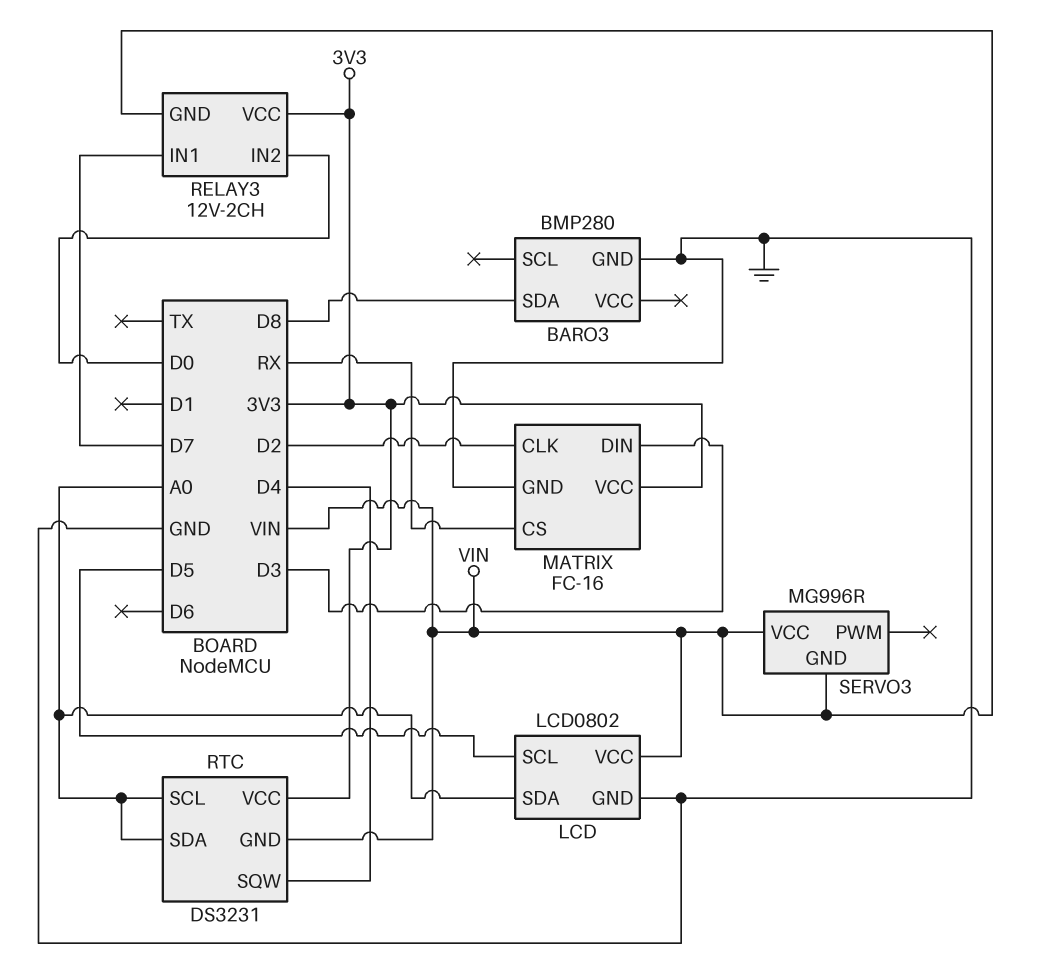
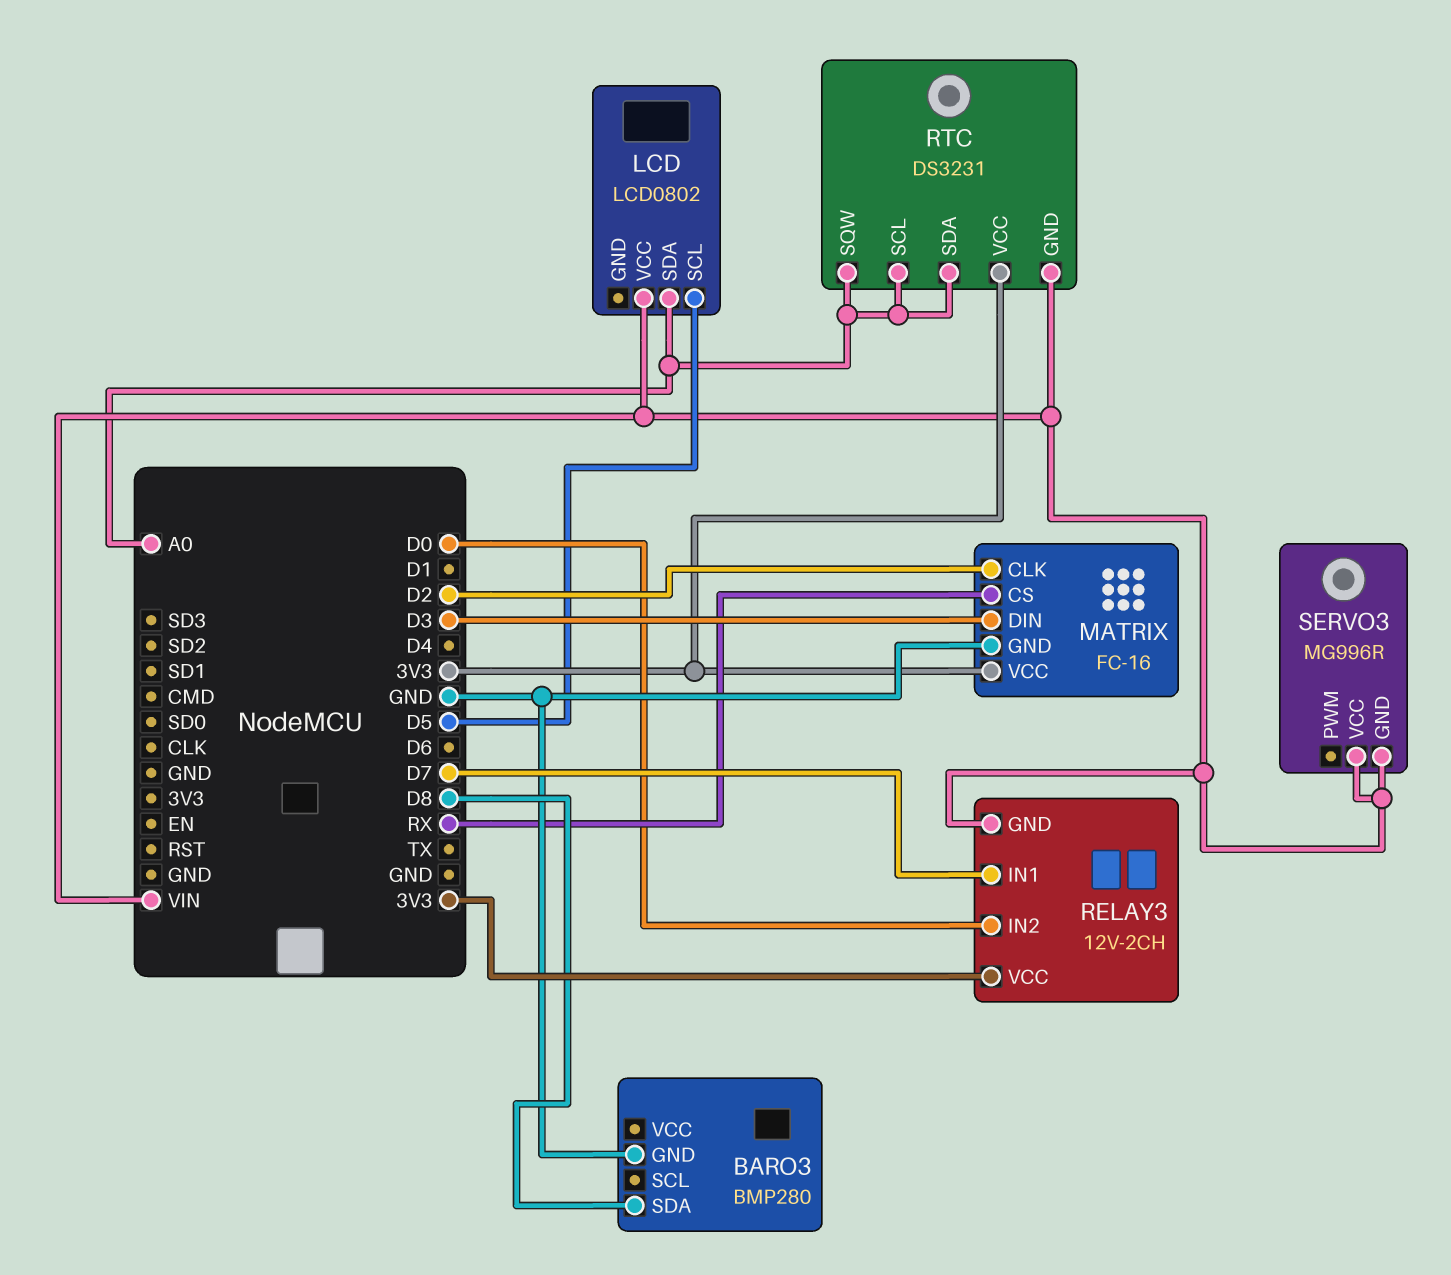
LCD pin GND: GND -> none
RTC pin SQW: D4 -> A0

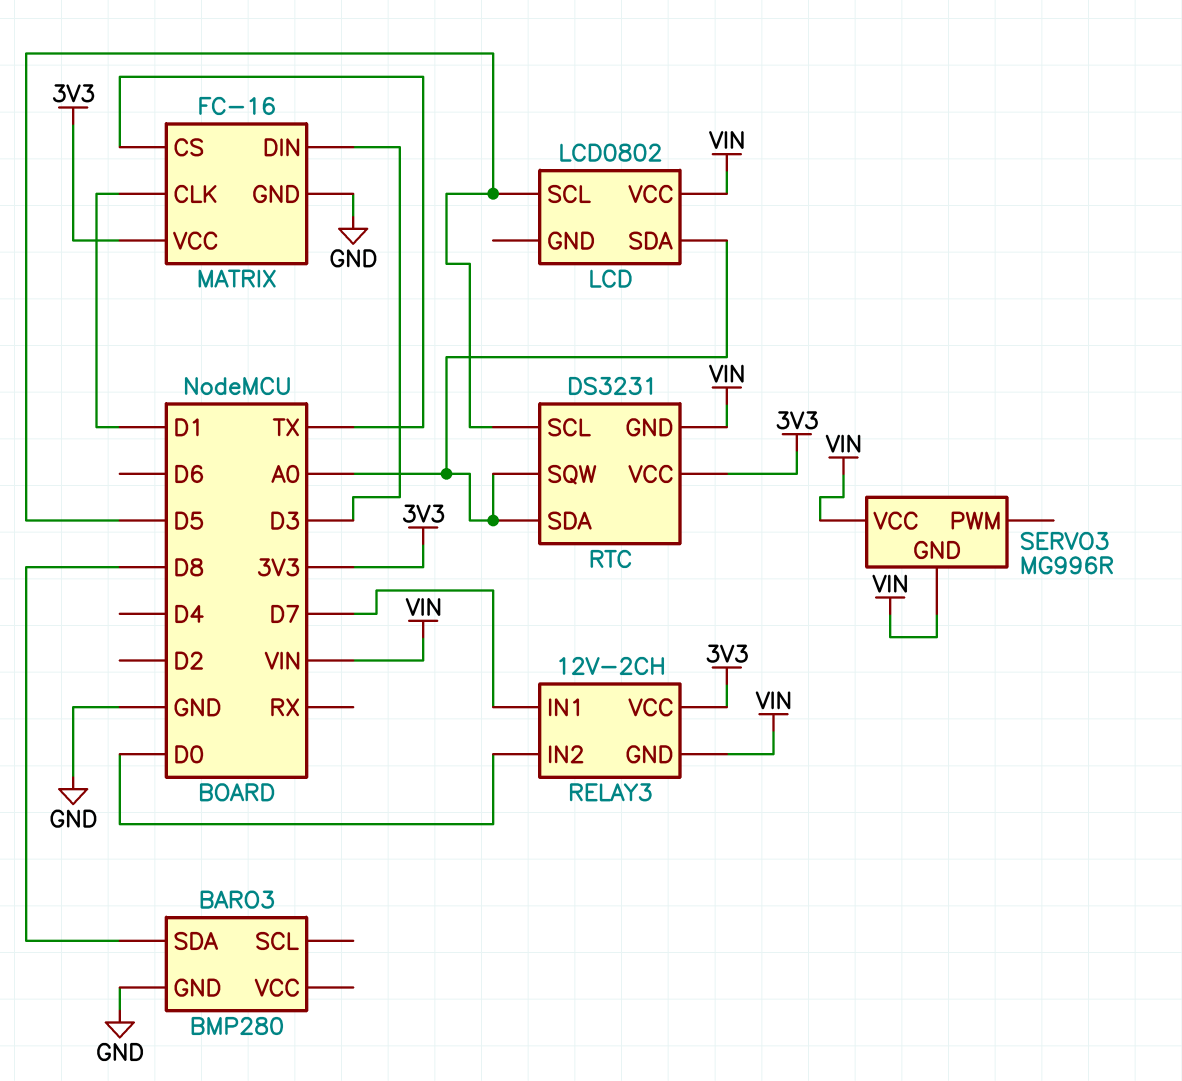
MATRIX pin CLK: D2 -> D1
MATRIX pin CS: RX -> TX
RTC pin SCL: A0 -> D5

